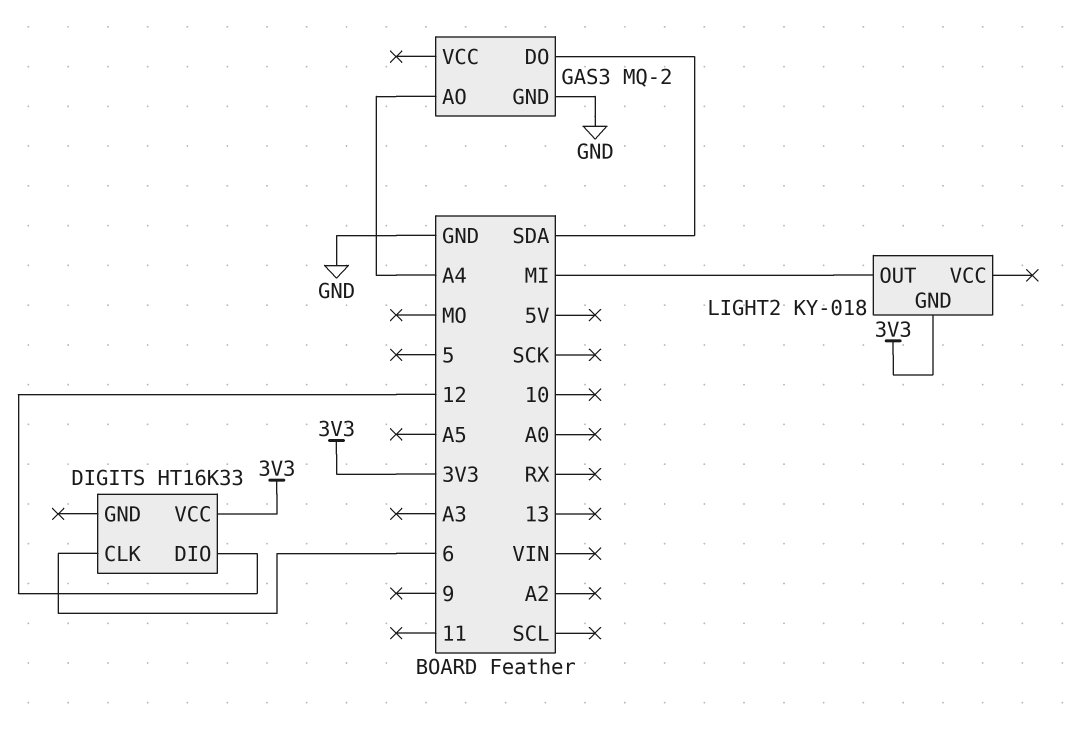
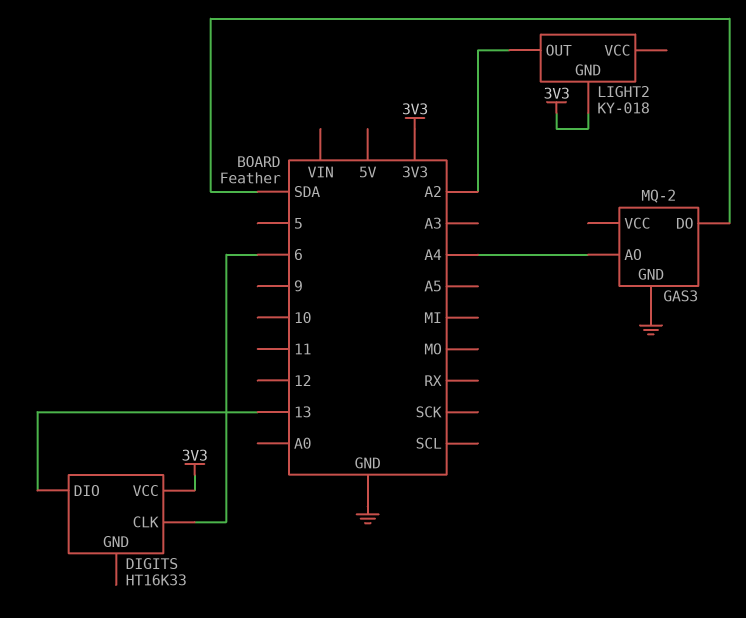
DIGITS pin DIO: 12 -> 13
LIGHT2 pin OUT: MI -> A2

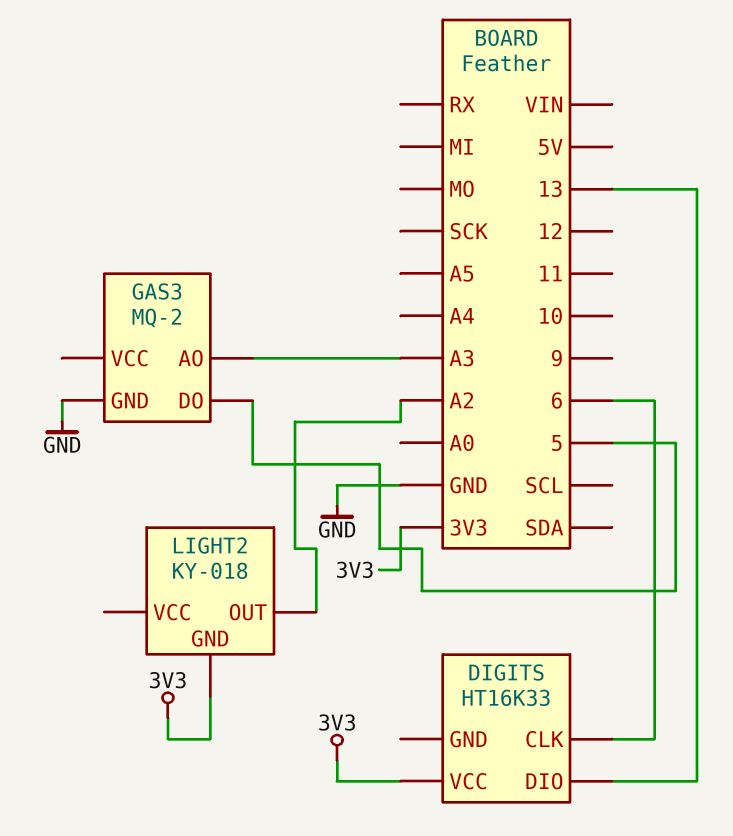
GAS3 pin AO: A4 -> A3
GAS3 pin DO: SDA -> 5

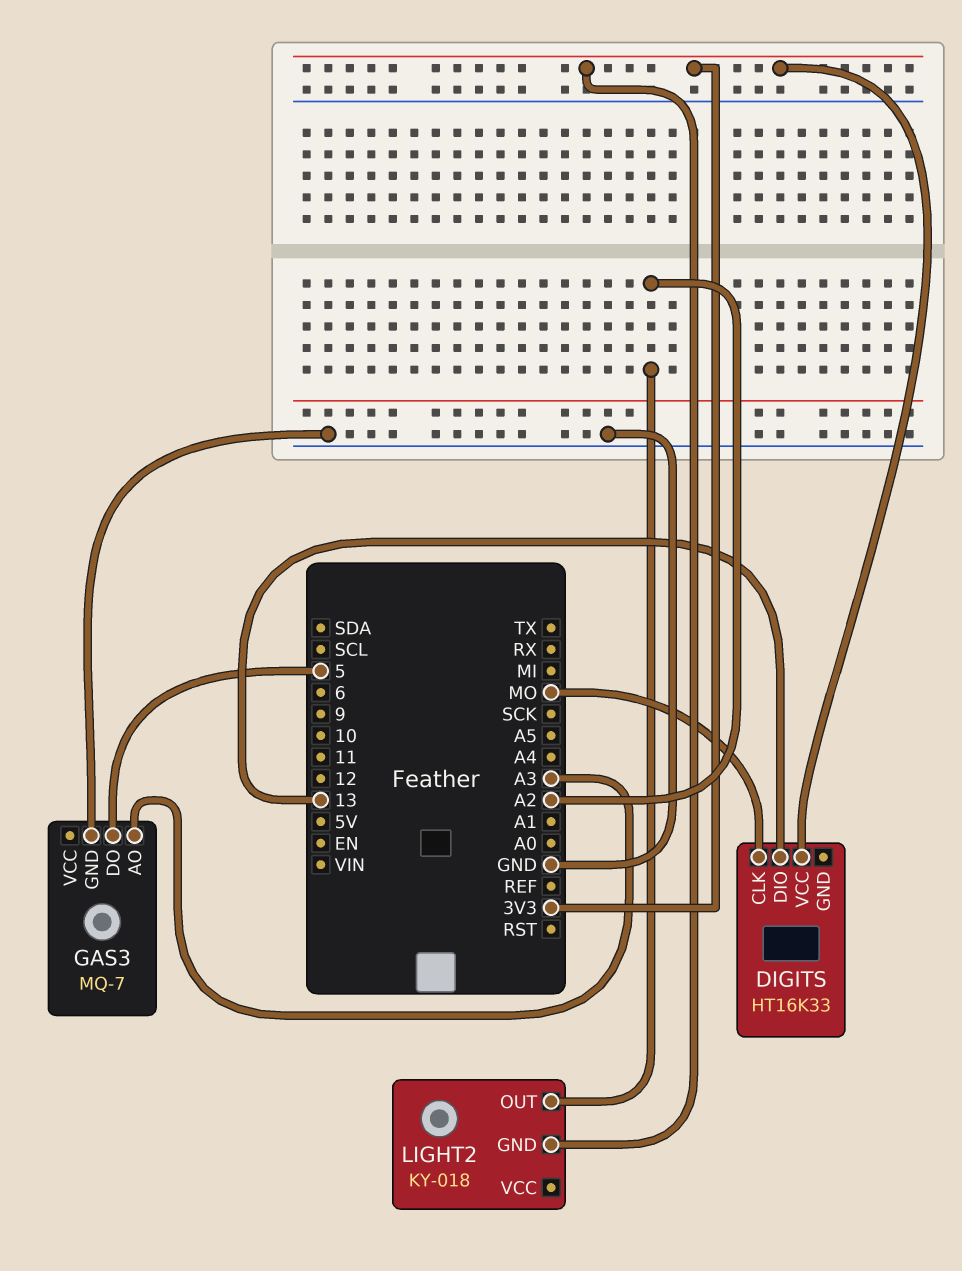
DIGITS pin CLK: 6 -> MO
GAS3: MQ-2 -> MQ-7

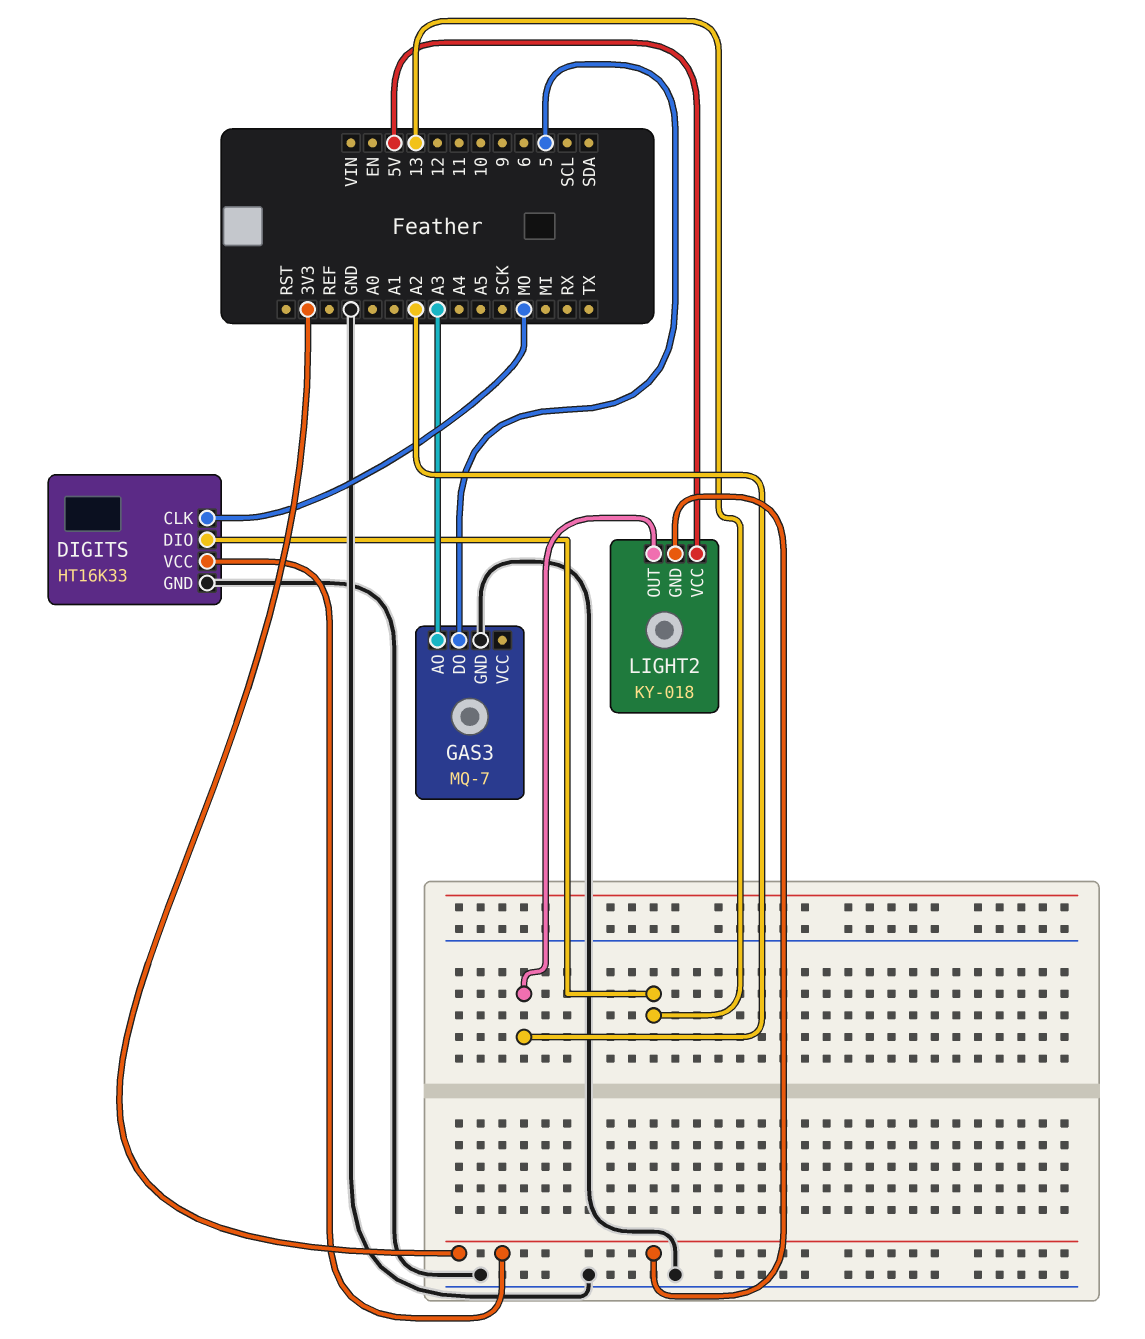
DIGITS pin GND: none -> GND
LIGHT2 pin VCC: none -> 5V

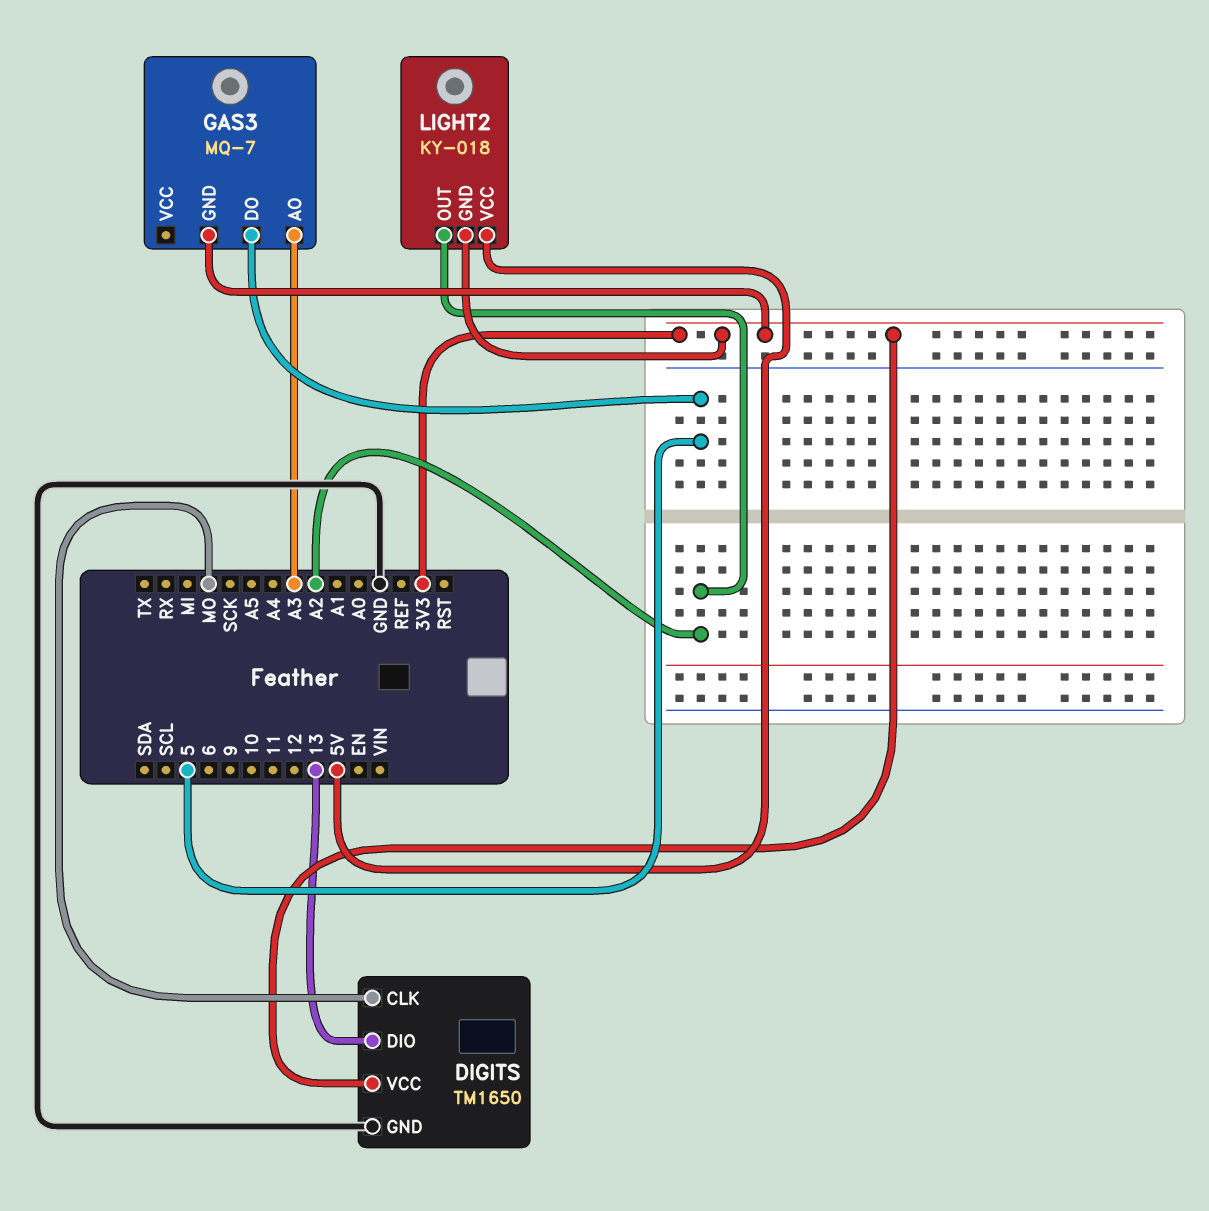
DIGITS: HT16K33 -> TM1650
GAS3 pin GND: GND -> 3V3

